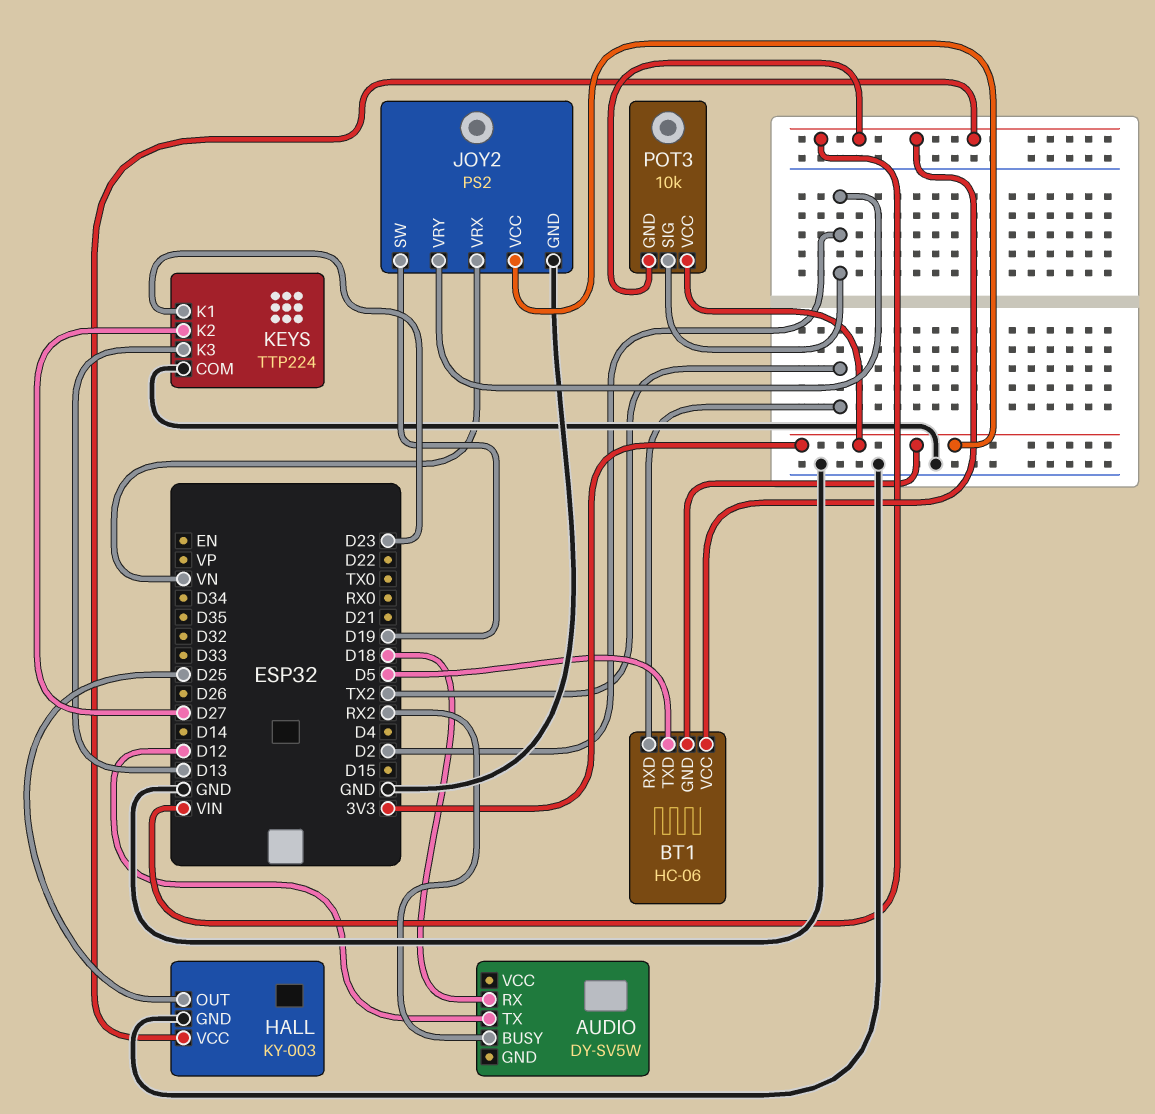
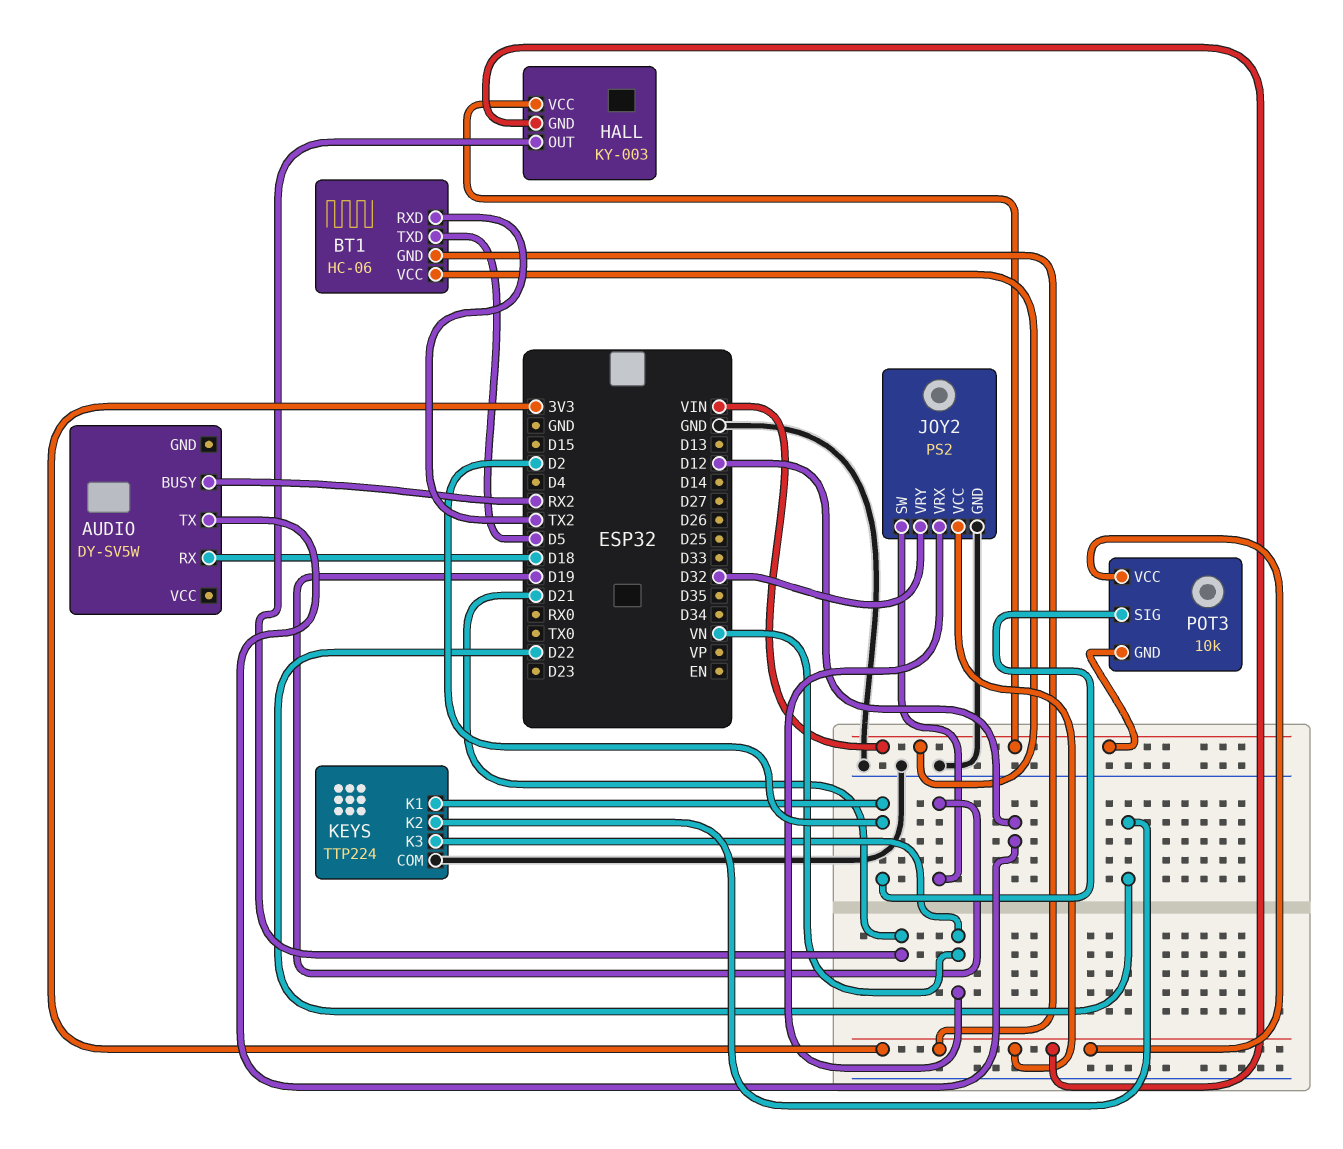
HALL pin GND: GND -> 3V3
HALL pin OUT: D25 -> D21
JOY2 pin VRY: D2 -> D32
KEYS pin K1: D23 -> D2
KEYS pin K2: D27 -> D22
KEYS pin K3: D13 -> VN

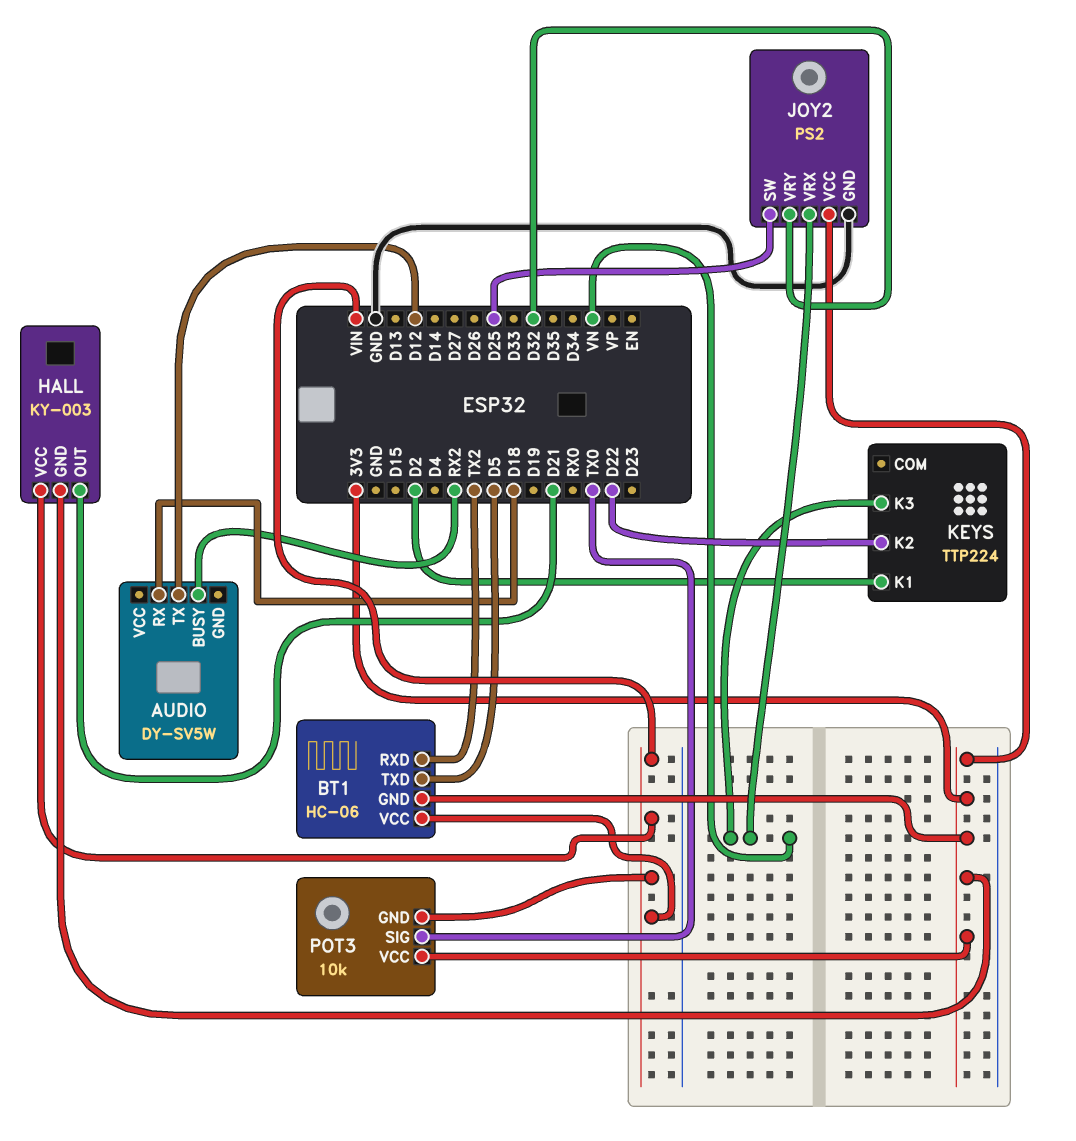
JOY2 pin SW: D19 -> D25
KEYS pin COM: GND -> none
POT3 pin SIG: D2 -> TX0

